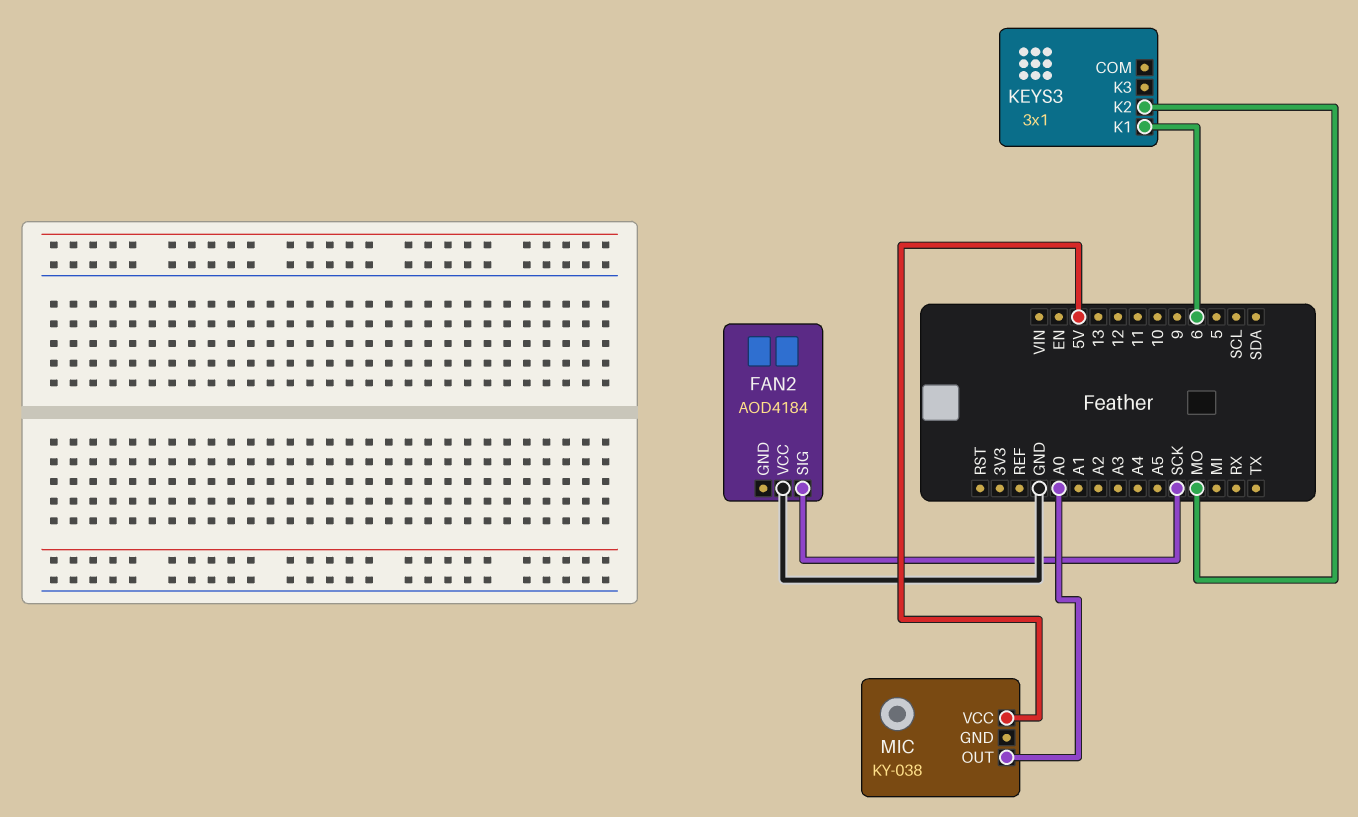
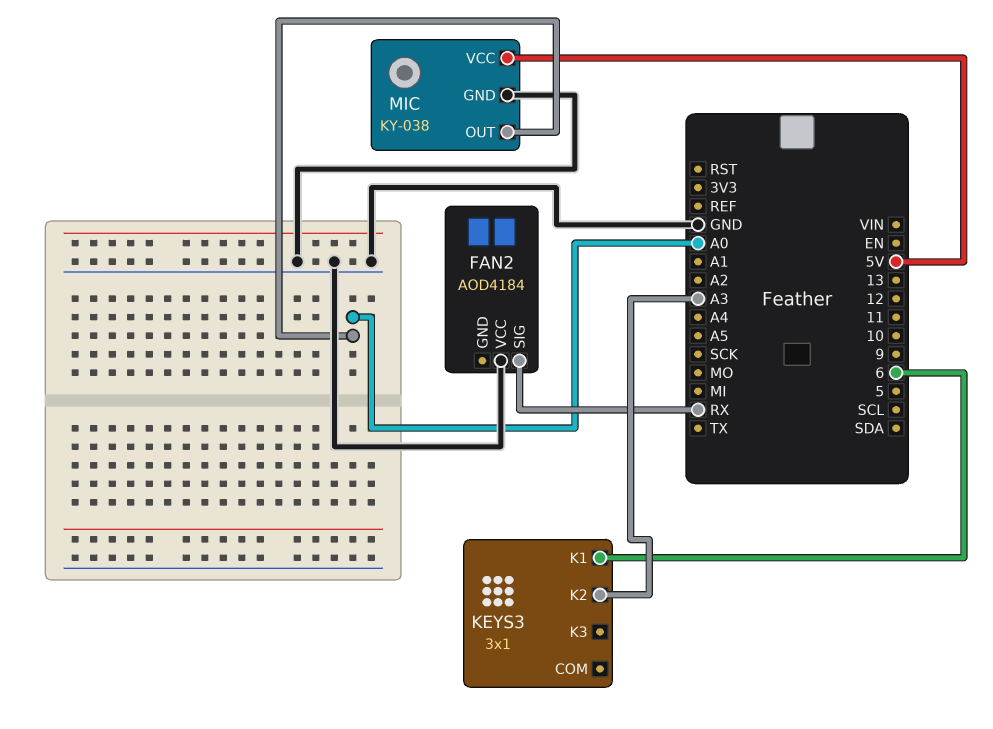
FAN2 pin SIG: SCK -> RX
KEYS3 pin K2: MO -> A3
MIC pin GND: none -> GND

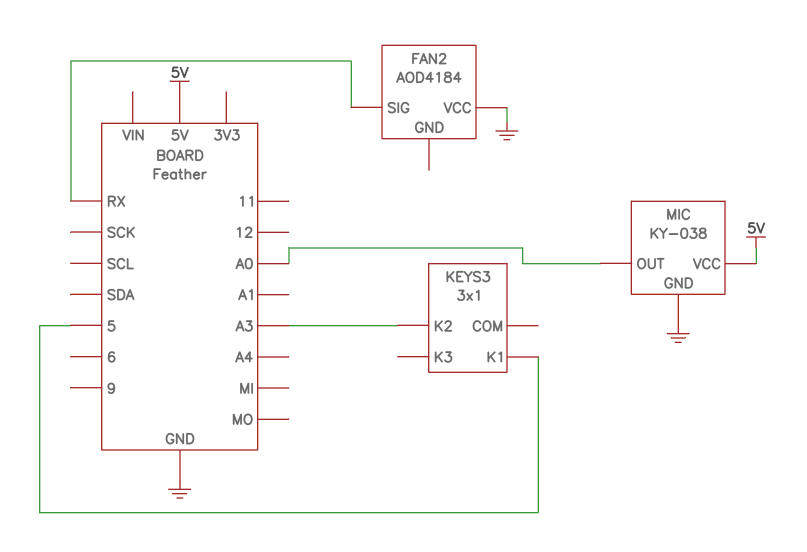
KEYS3 pin K1: 6 -> 5

